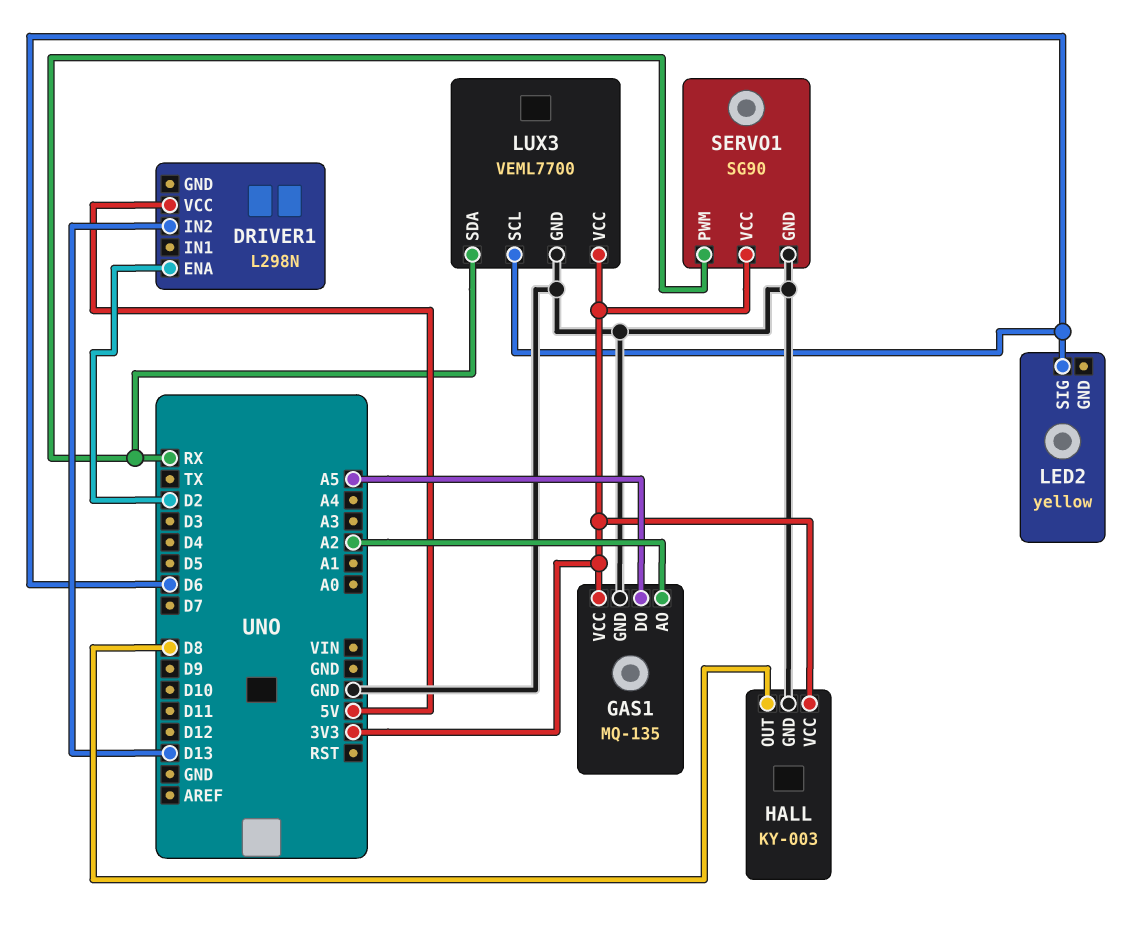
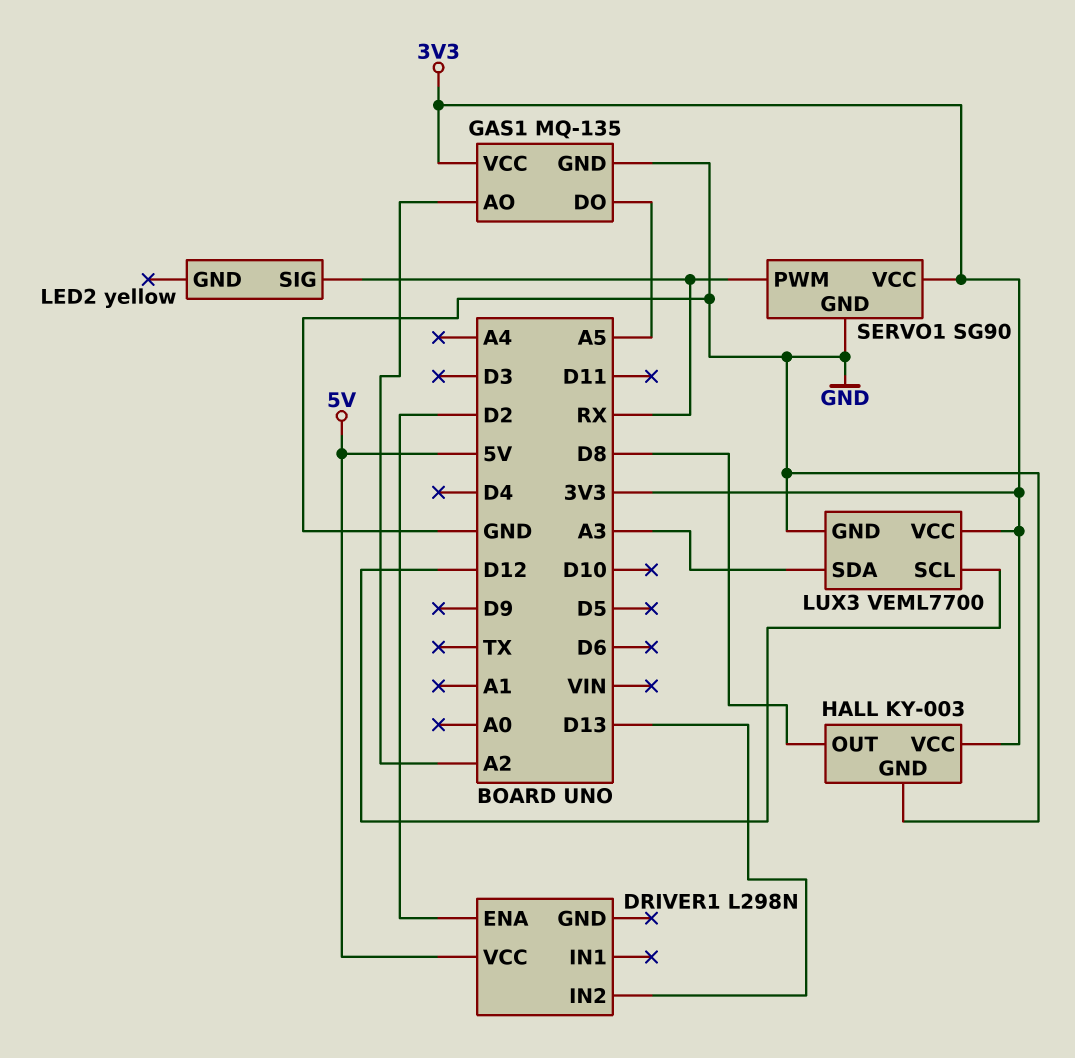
LED2 pin SIG: D6 -> RX
LUX3 pin SCL: D6 -> D12
LUX3 pin SDA: RX -> A3

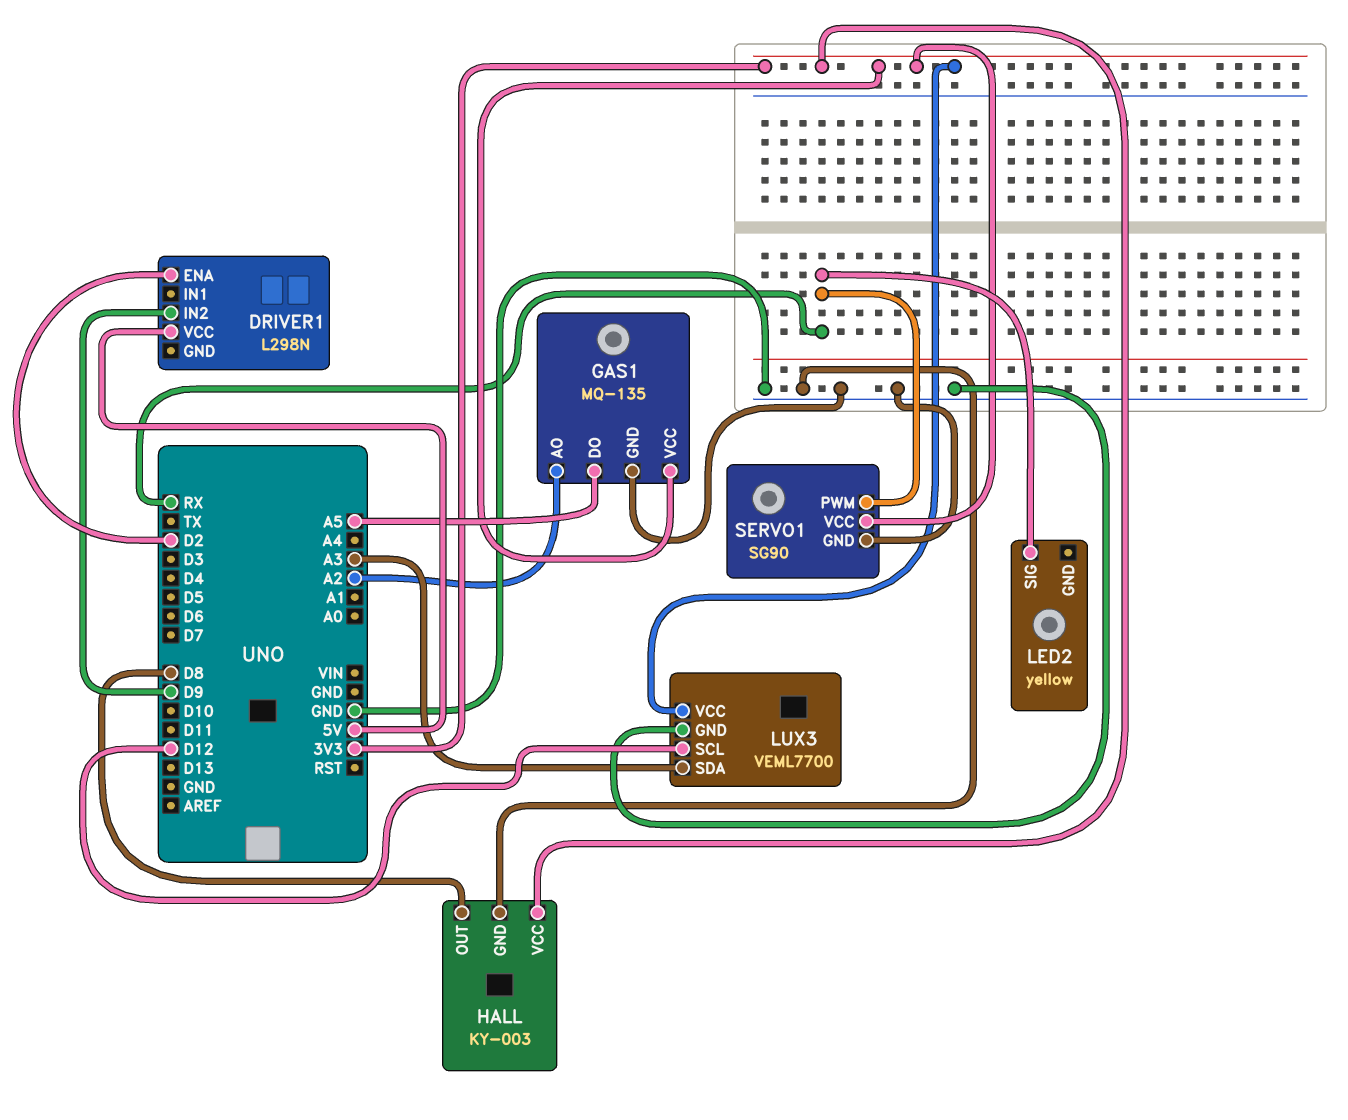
DRIVER1 pin IN2: D13 -> D9

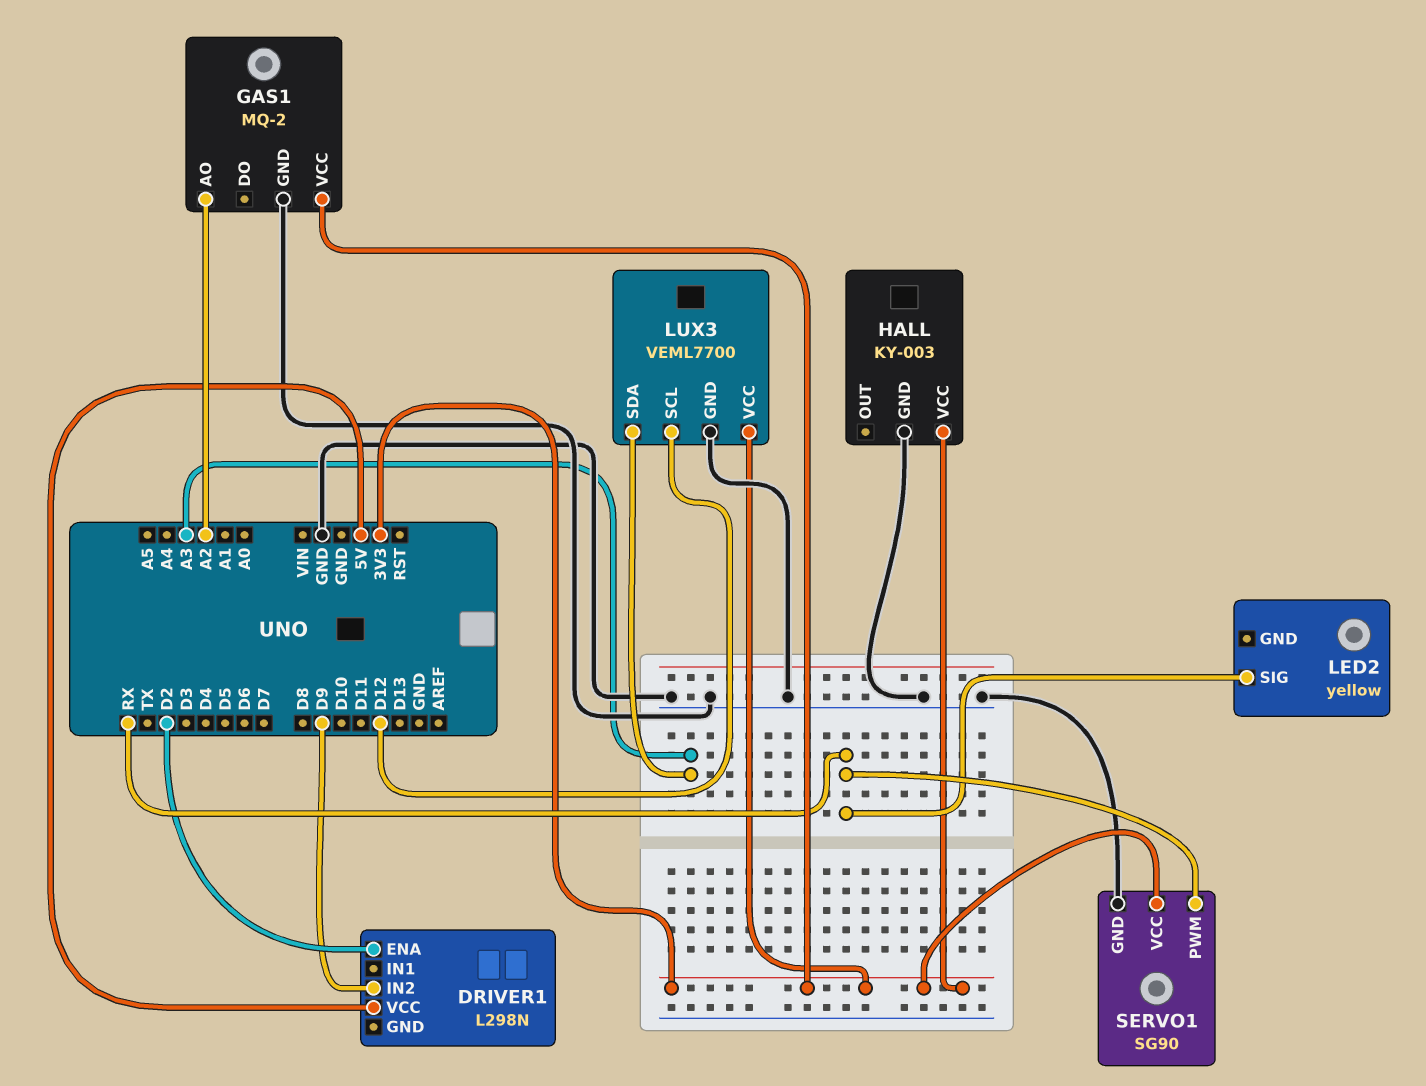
GAS1: MQ-135 -> MQ-2
GAS1 pin DO: A5 -> none
HALL pin OUT: D8 -> none

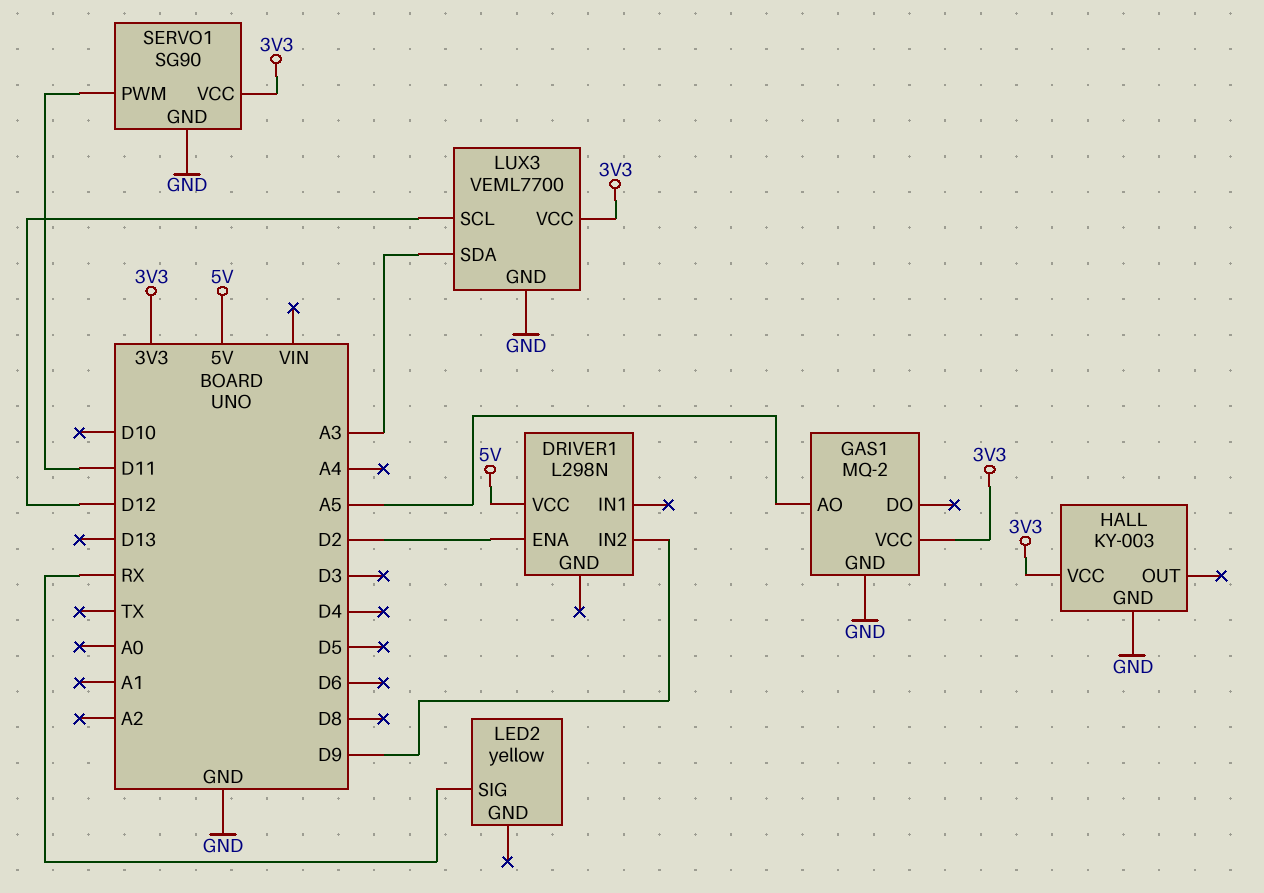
GAS1 pin AO: A2 -> A5
SERVO1 pin PWM: RX -> D11

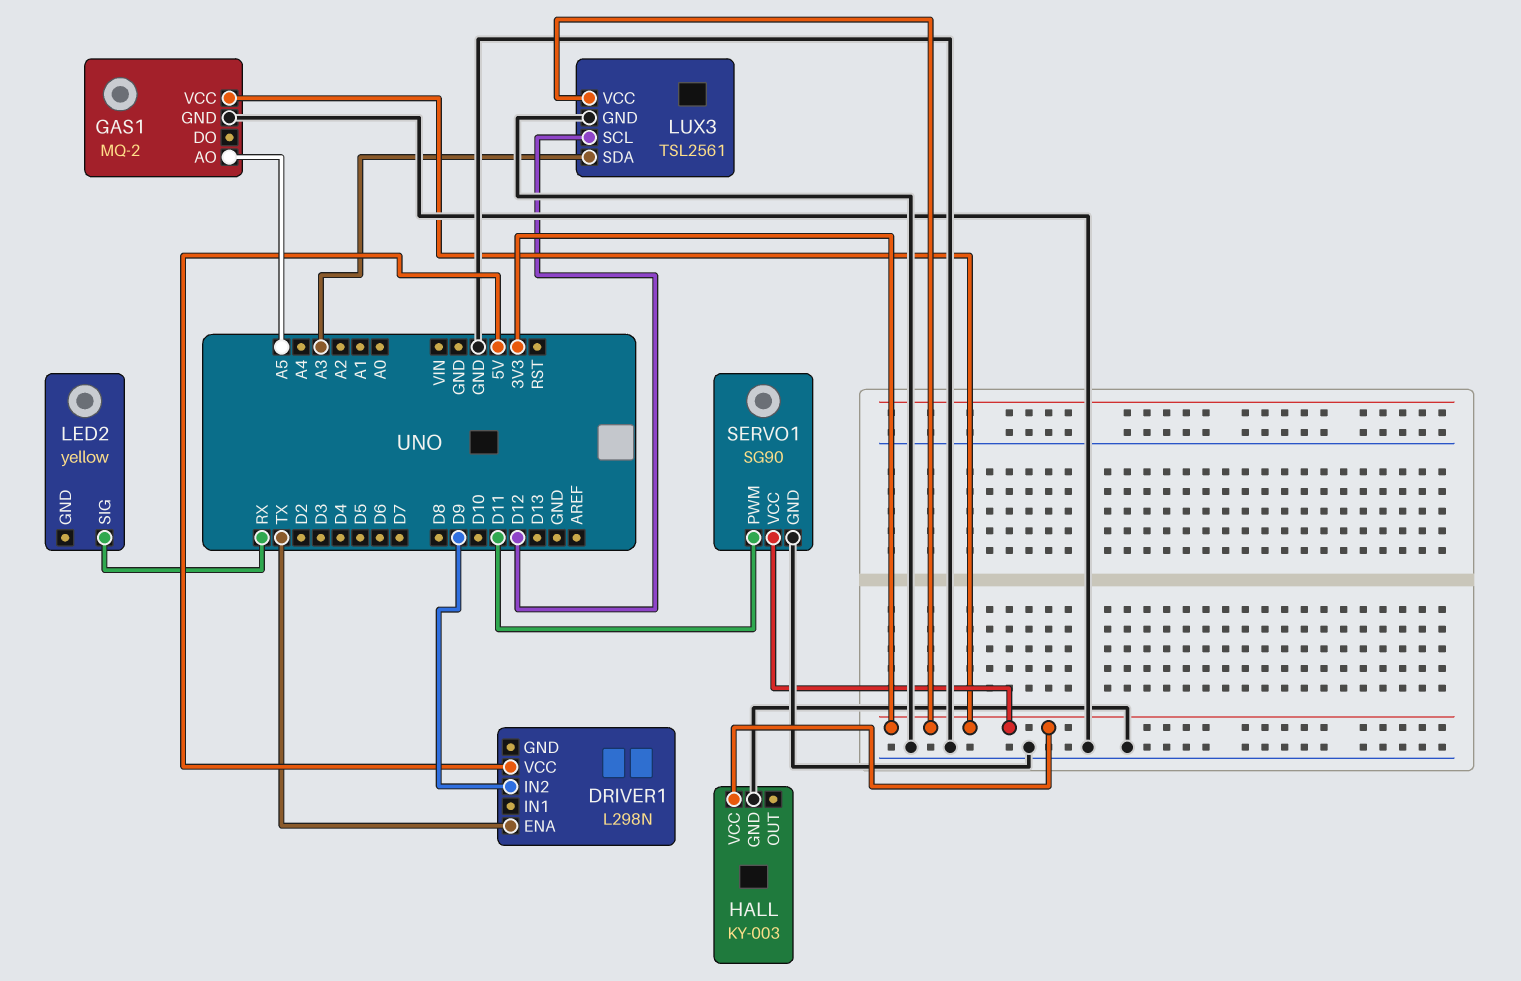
DRIVER1 pin ENA: D2 -> TX
LUX3: VEML7700 -> TSL2561

